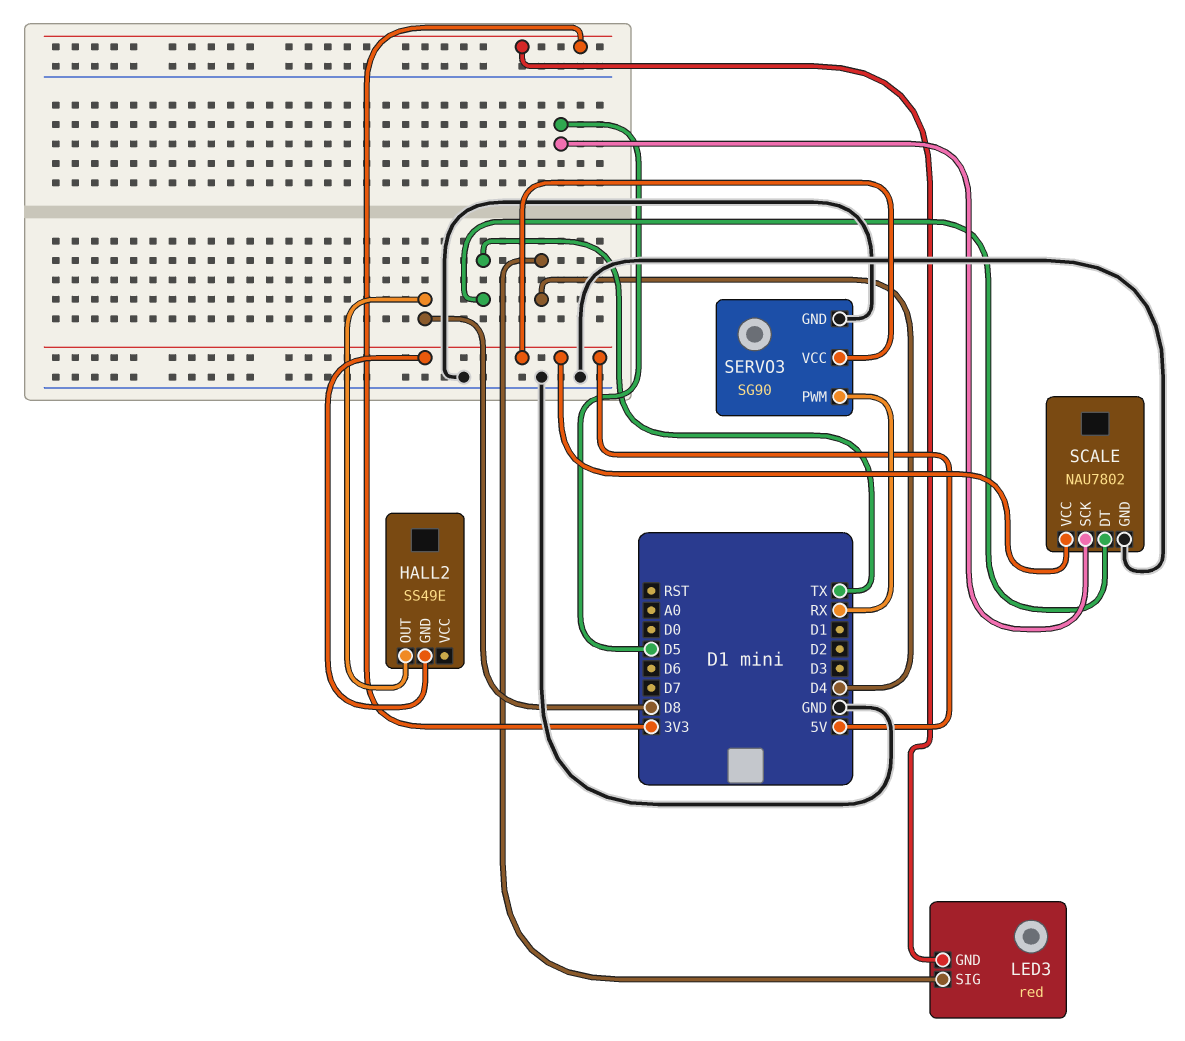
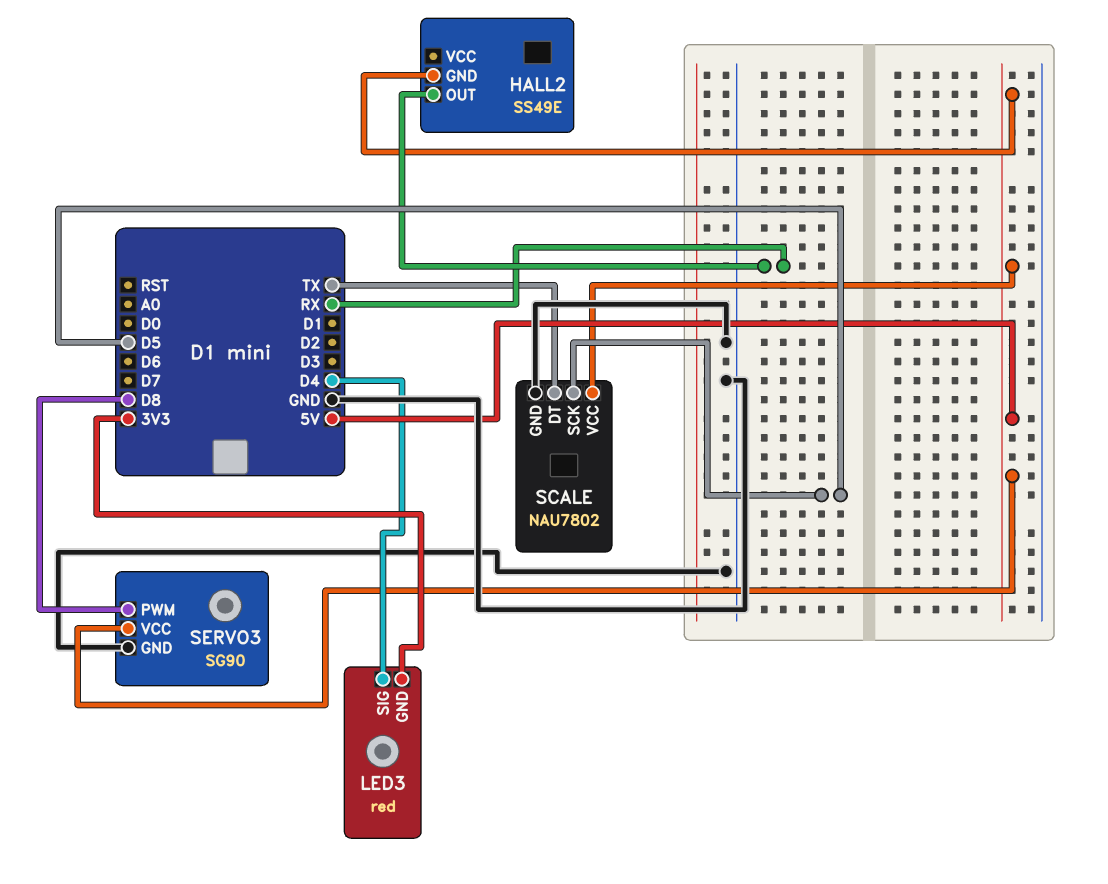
HALL2 pin OUT: D8 -> RX
SERVO3 pin PWM: RX -> D8

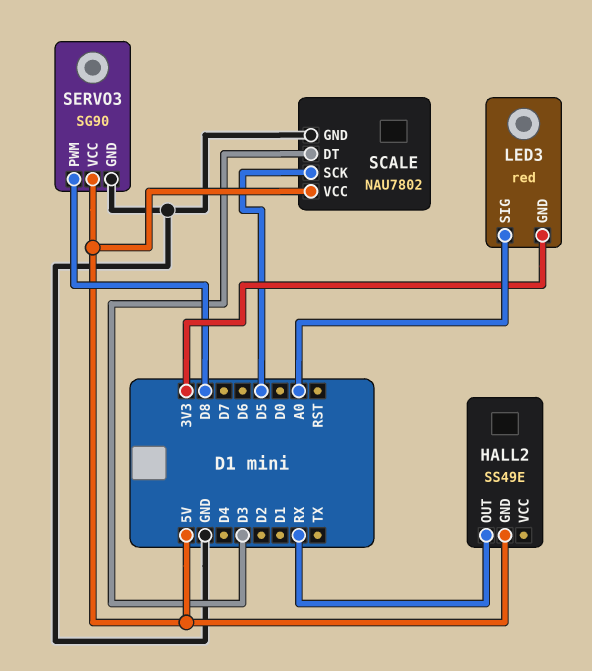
LED3 pin SIG: D4 -> A0
SCALE pin DT: TX -> D3

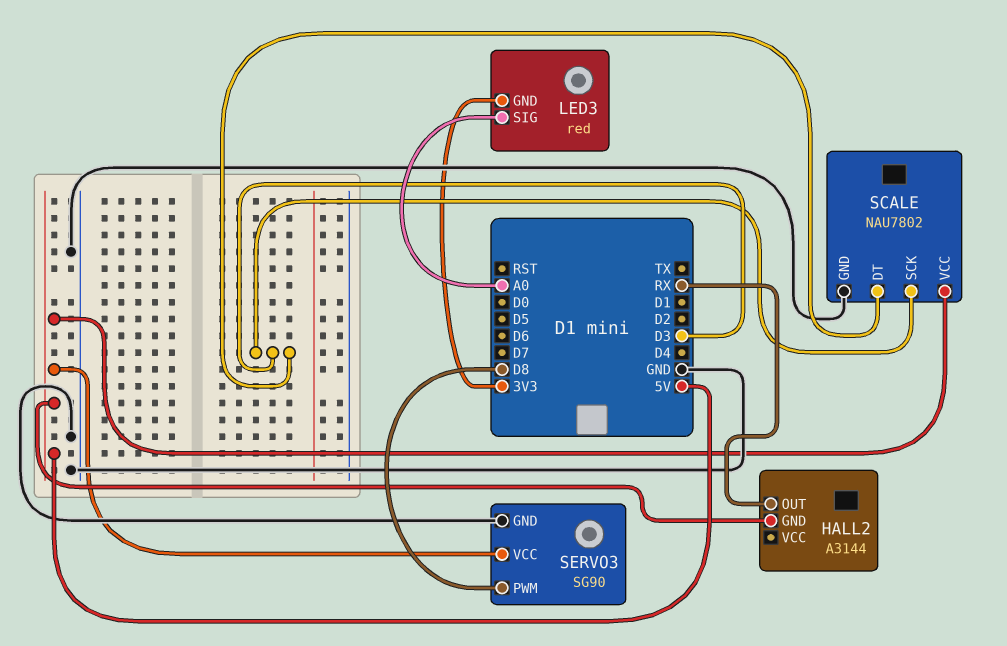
HALL2: SS49E -> A3144
SCALE pin SCK: D5 -> D3

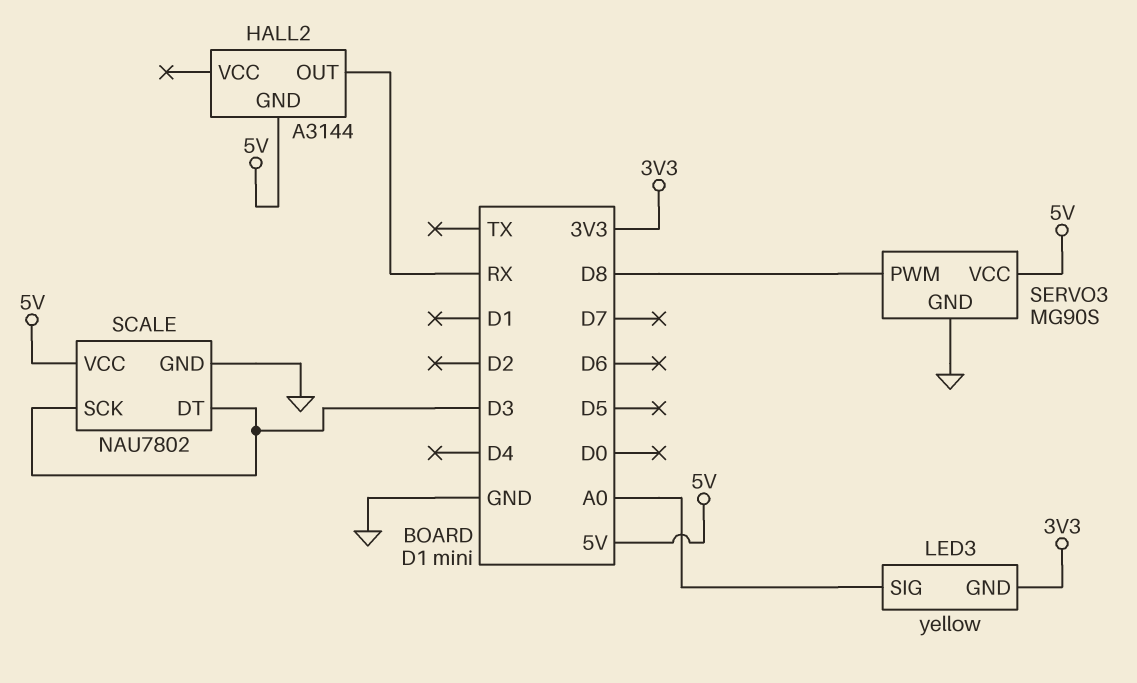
LED3: red -> yellow
SERVO3: SG90 -> MG90S

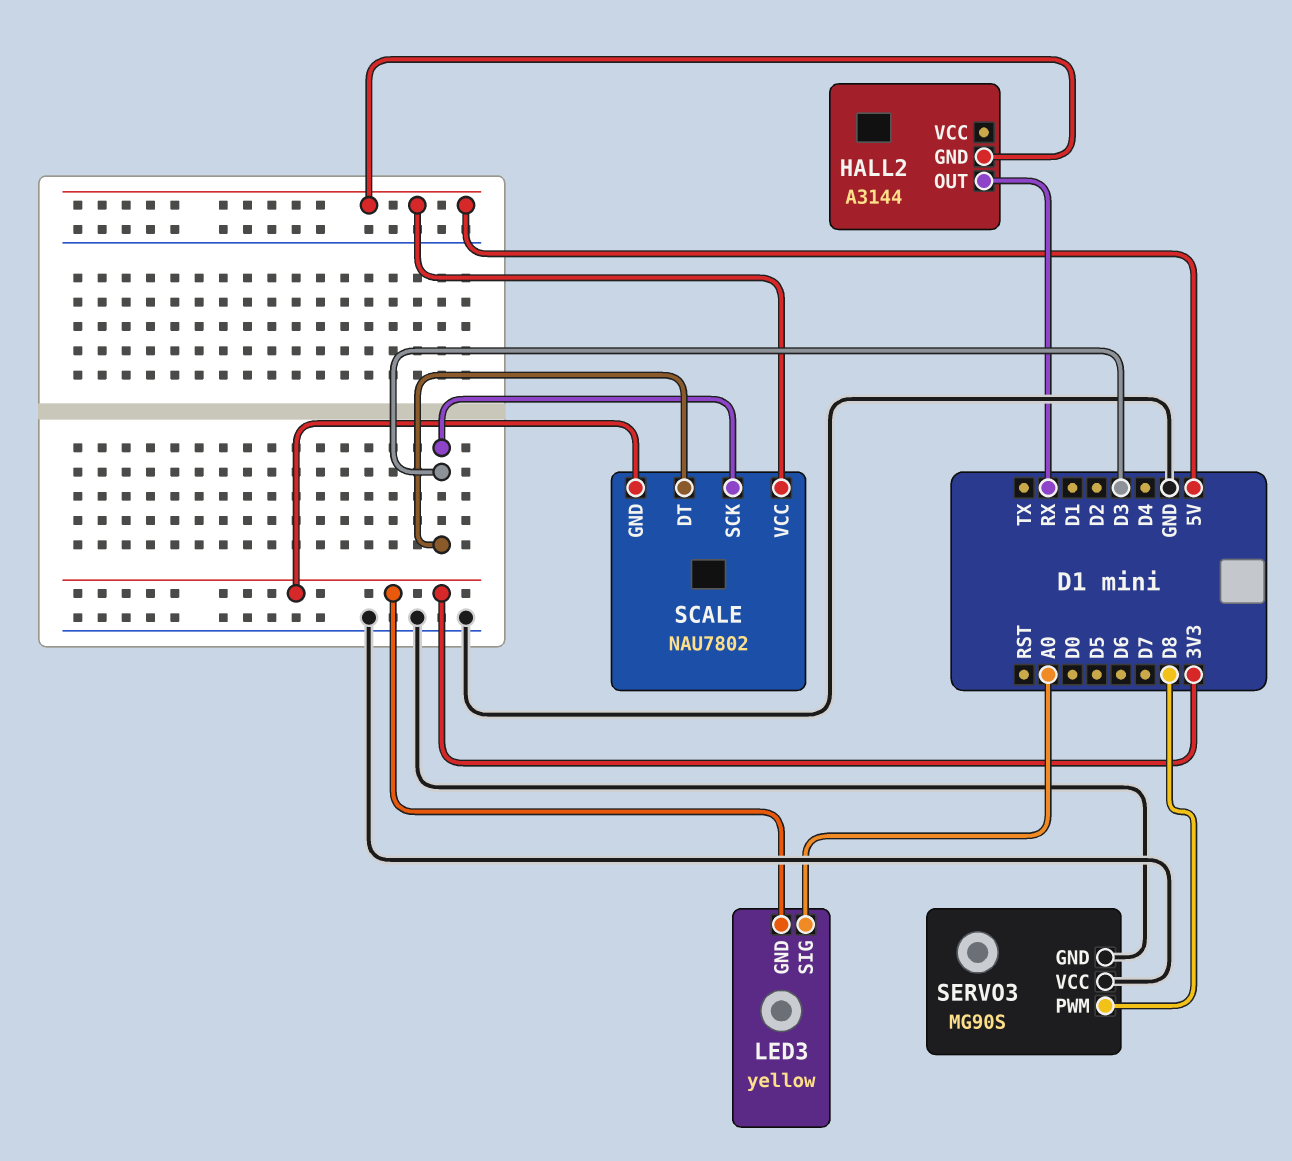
SCALE pin GND: GND -> 3V3
SERVO3 pin VCC: 5V -> GND

